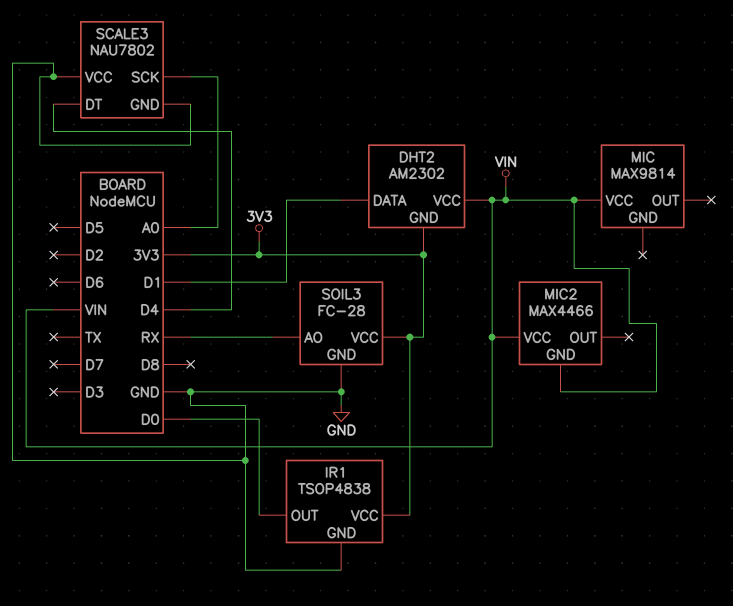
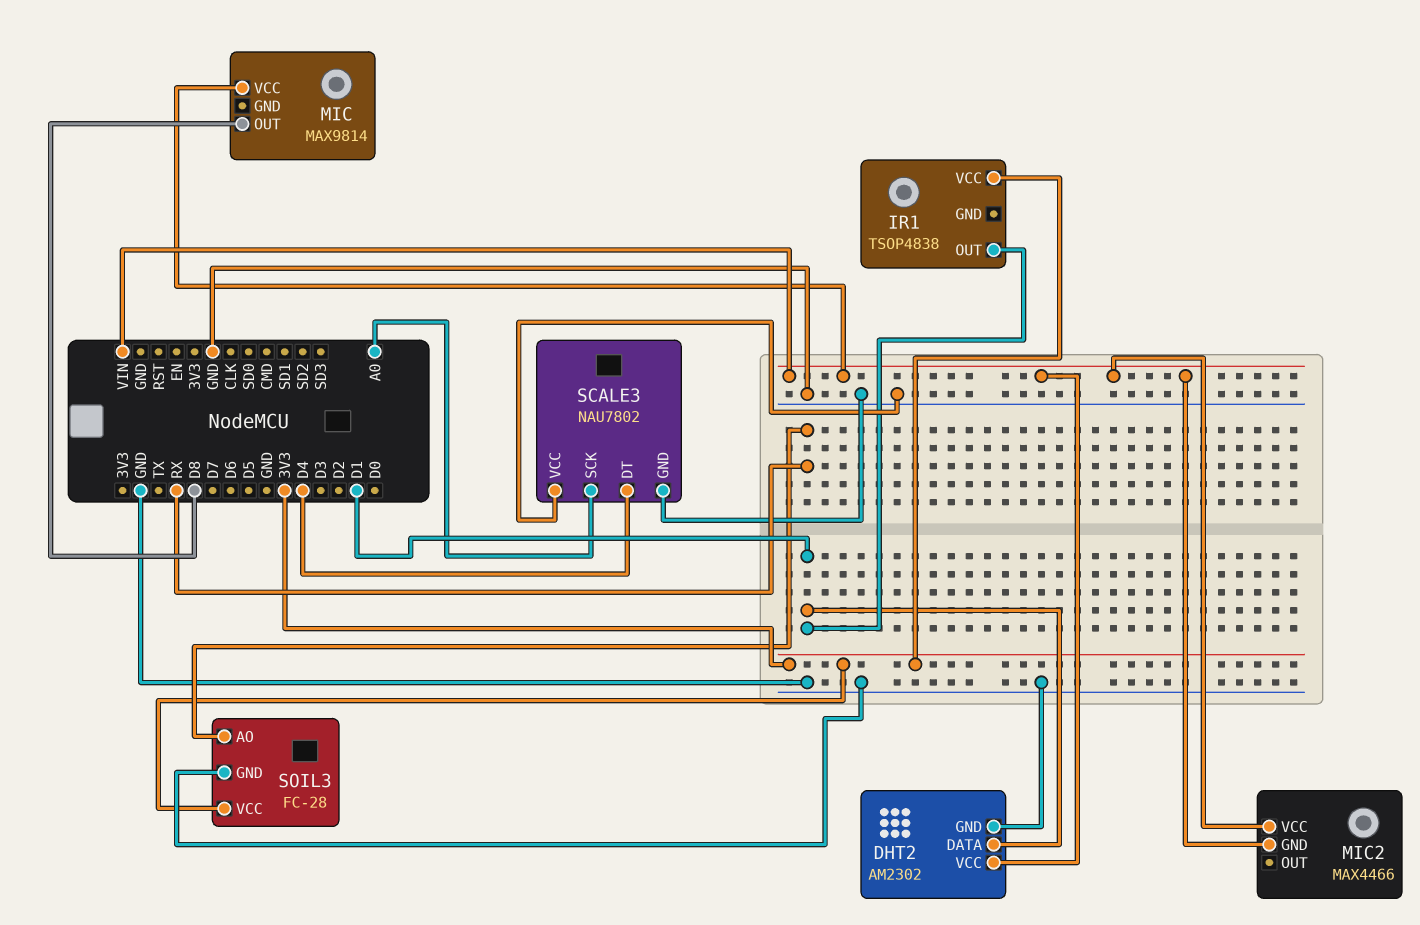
DHT2 pin GND: 3V3 -> GND
IR1 pin GND: GND -> none
IR1 pin OUT: D0 -> D1
MIC pin OUT: none -> D8

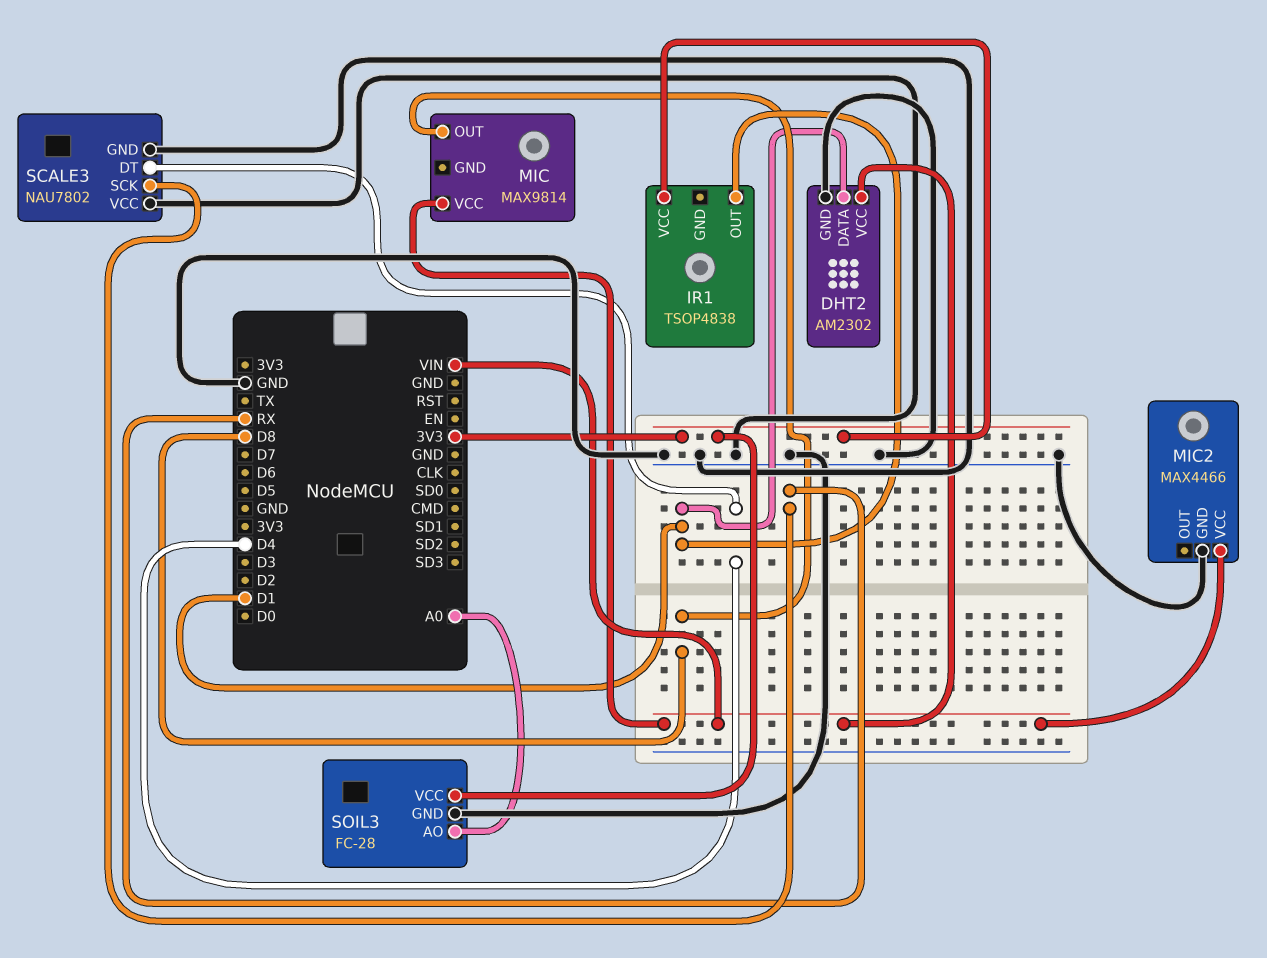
MIC2 pin GND: VIN -> GND
SCALE3 pin SCK: A0 -> RX
SOIL3 pin AO: RX -> A0

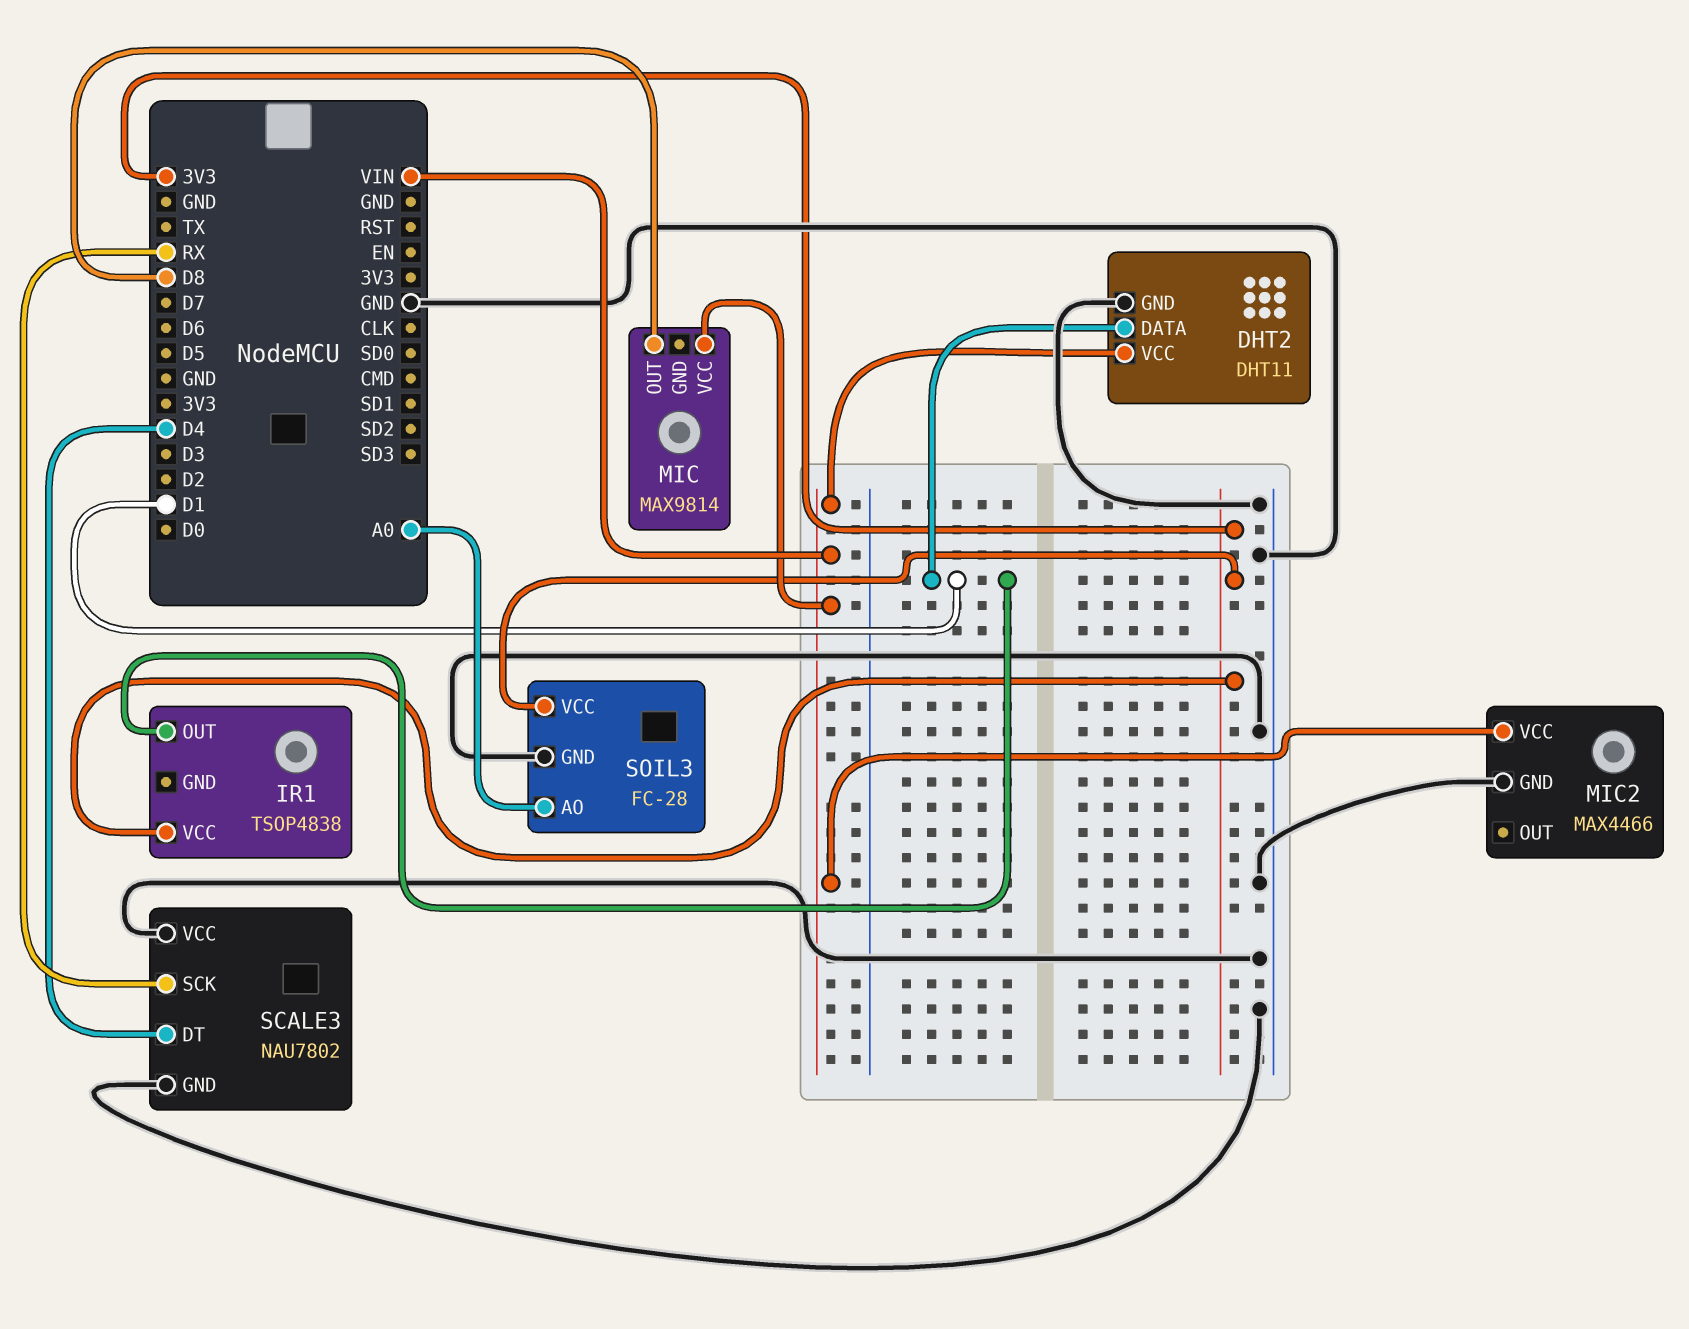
DHT2: AM2302 -> DHT11

